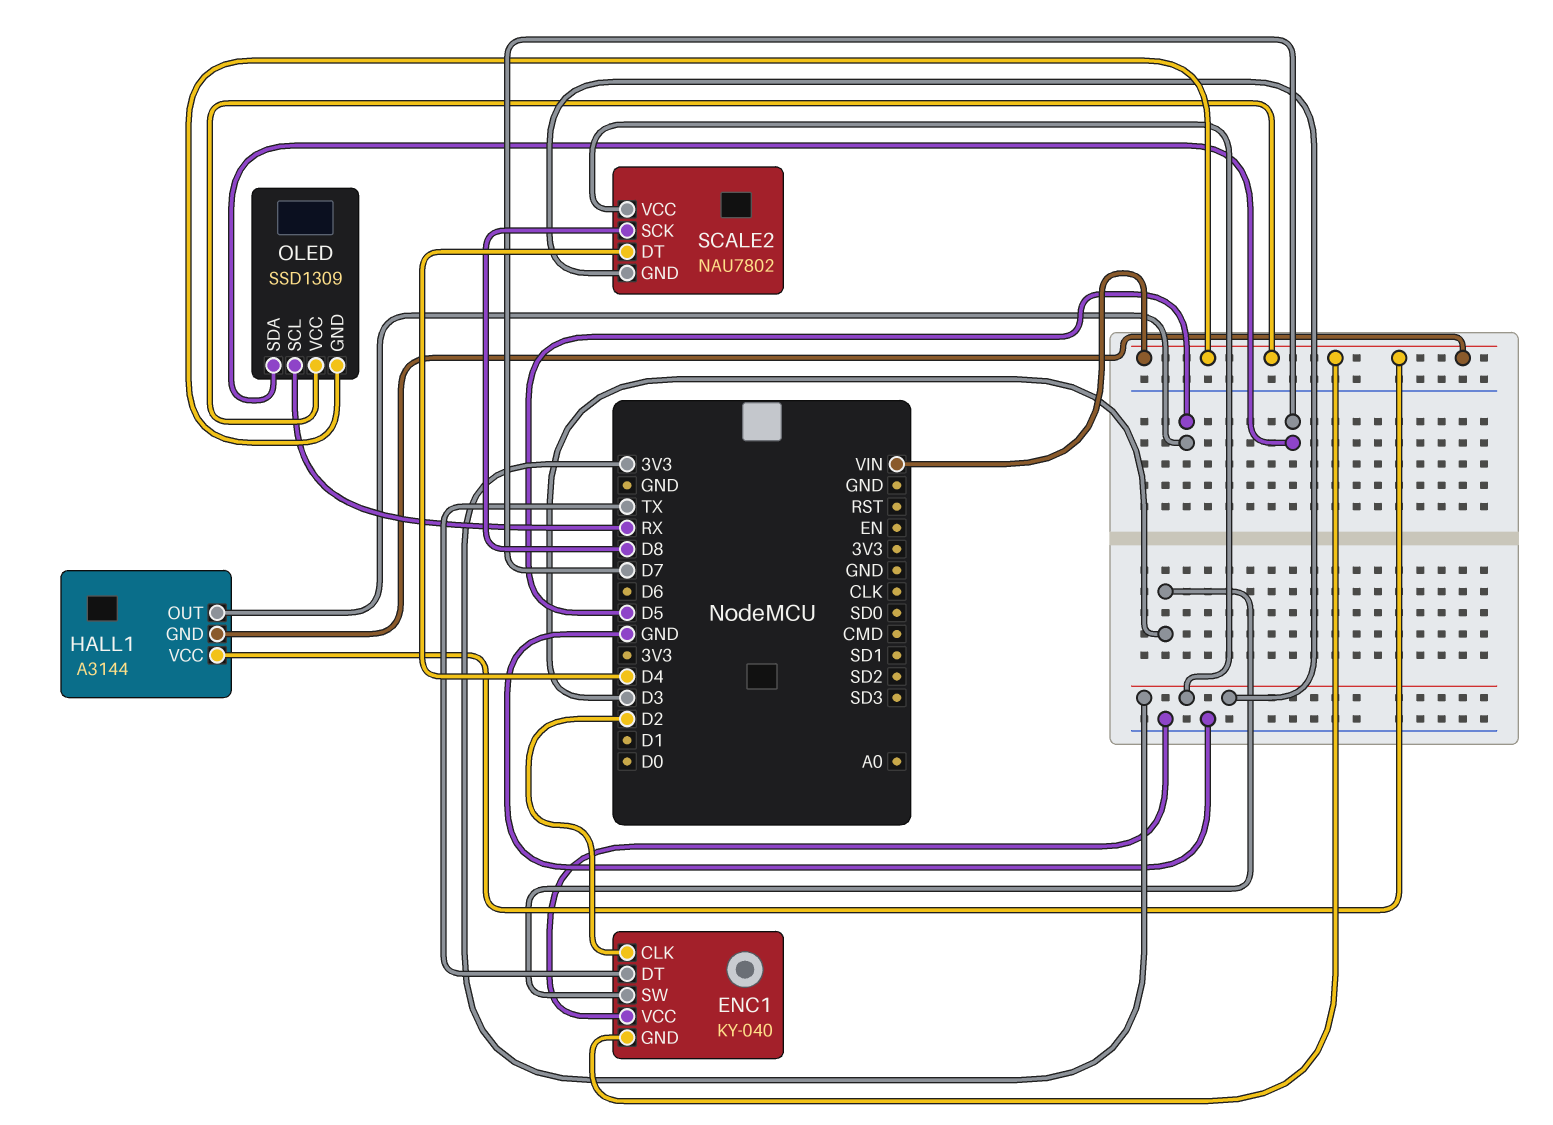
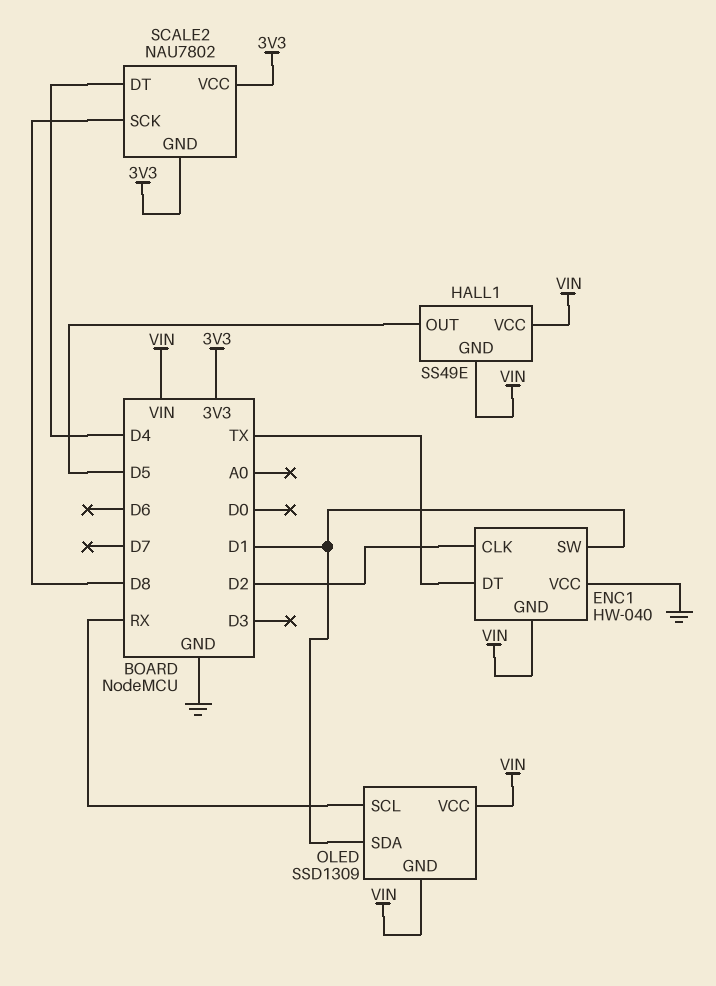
ENC1: KY-040 -> HW-040
ENC1 pin SW: D3 -> D1
HALL1: A3144 -> SS49E
OLED pin SDA: D7 -> D1

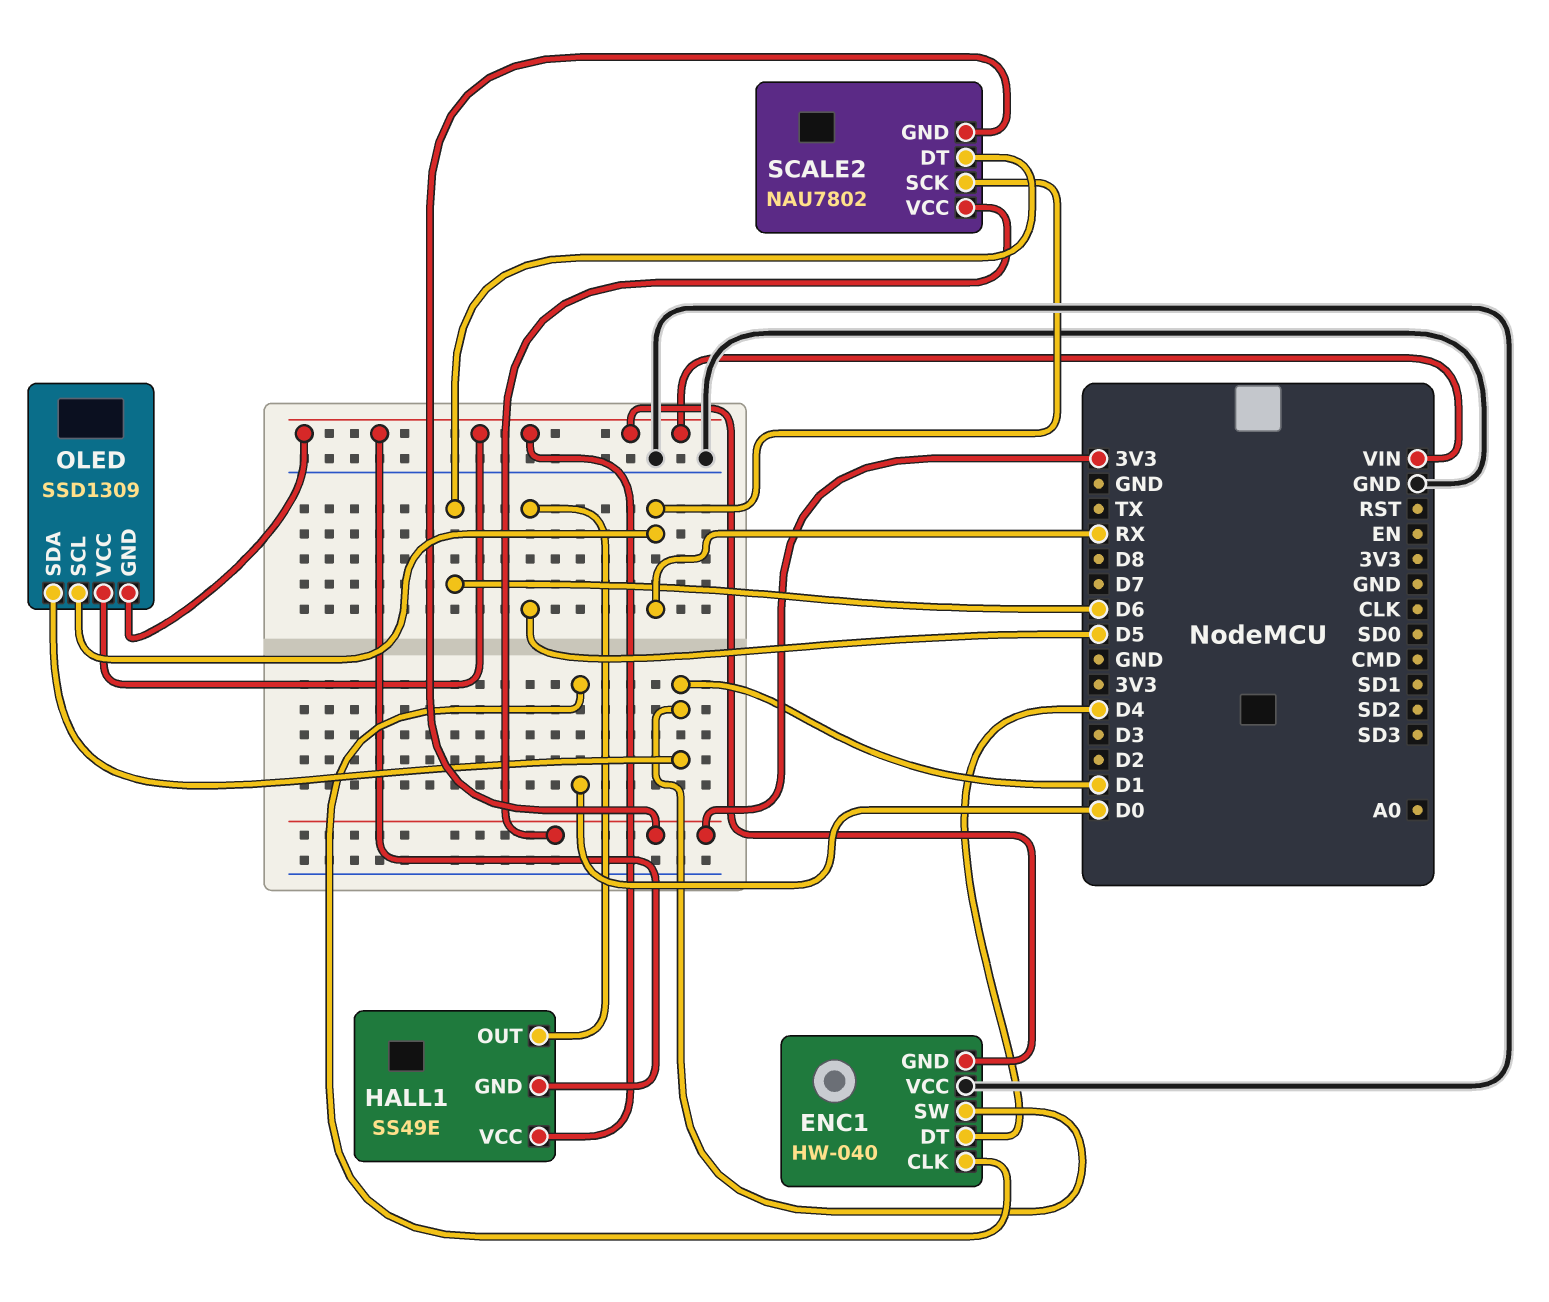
ENC1 pin CLK: D2 -> D0
ENC1 pin DT: TX -> D4
SCALE2 pin DT: D4 -> D6
SCALE2 pin SCK: D8 -> RX

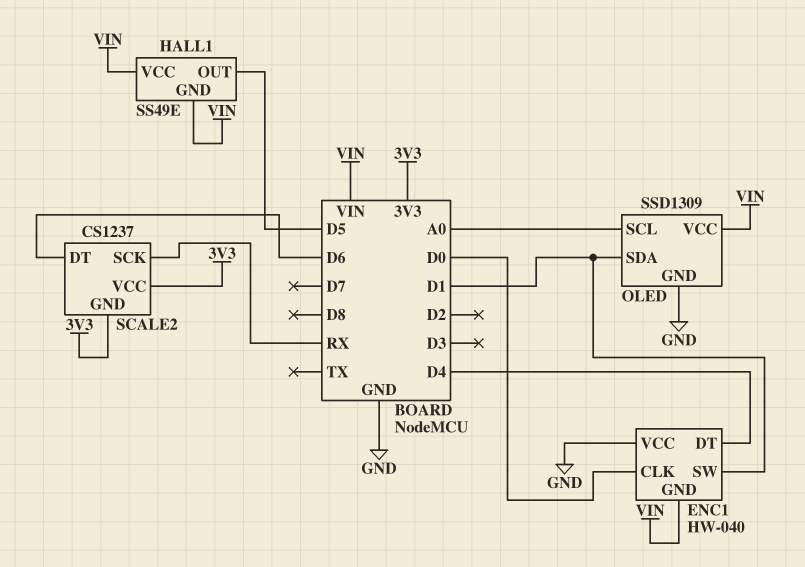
OLED pin GND: VIN -> GND
OLED pin SCL: RX -> A0
SCALE2: NAU7802 -> CS1237

